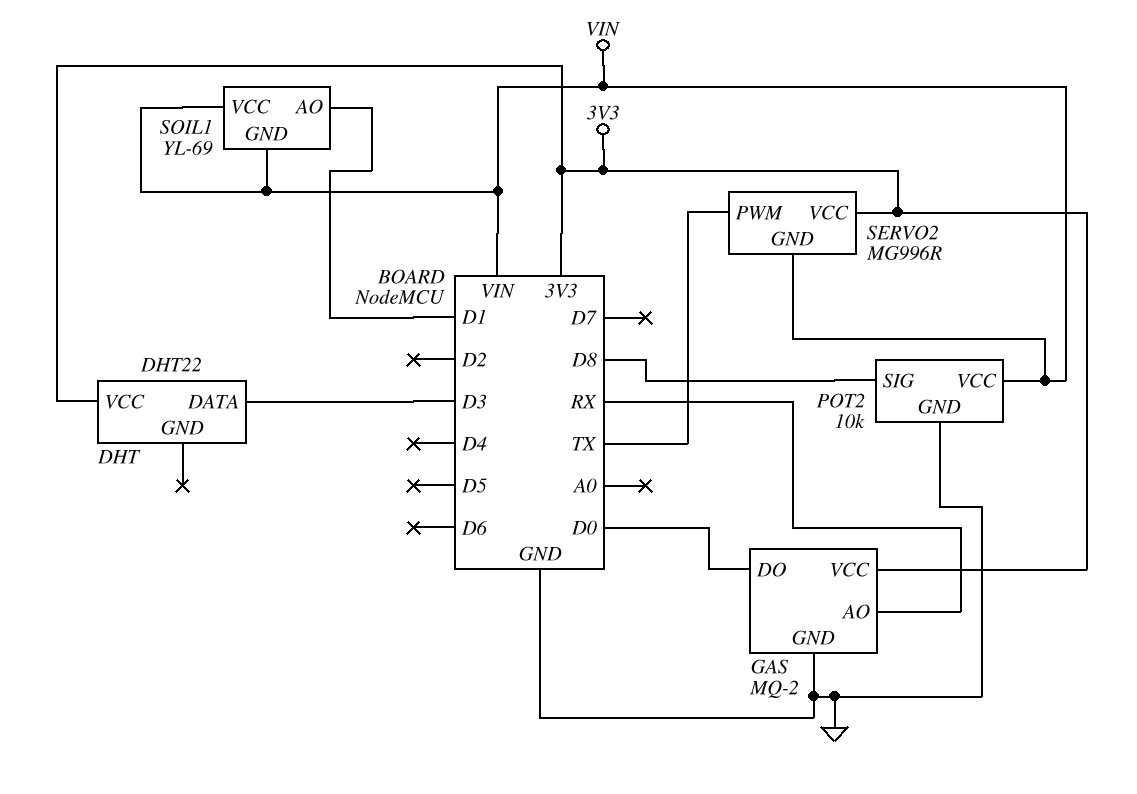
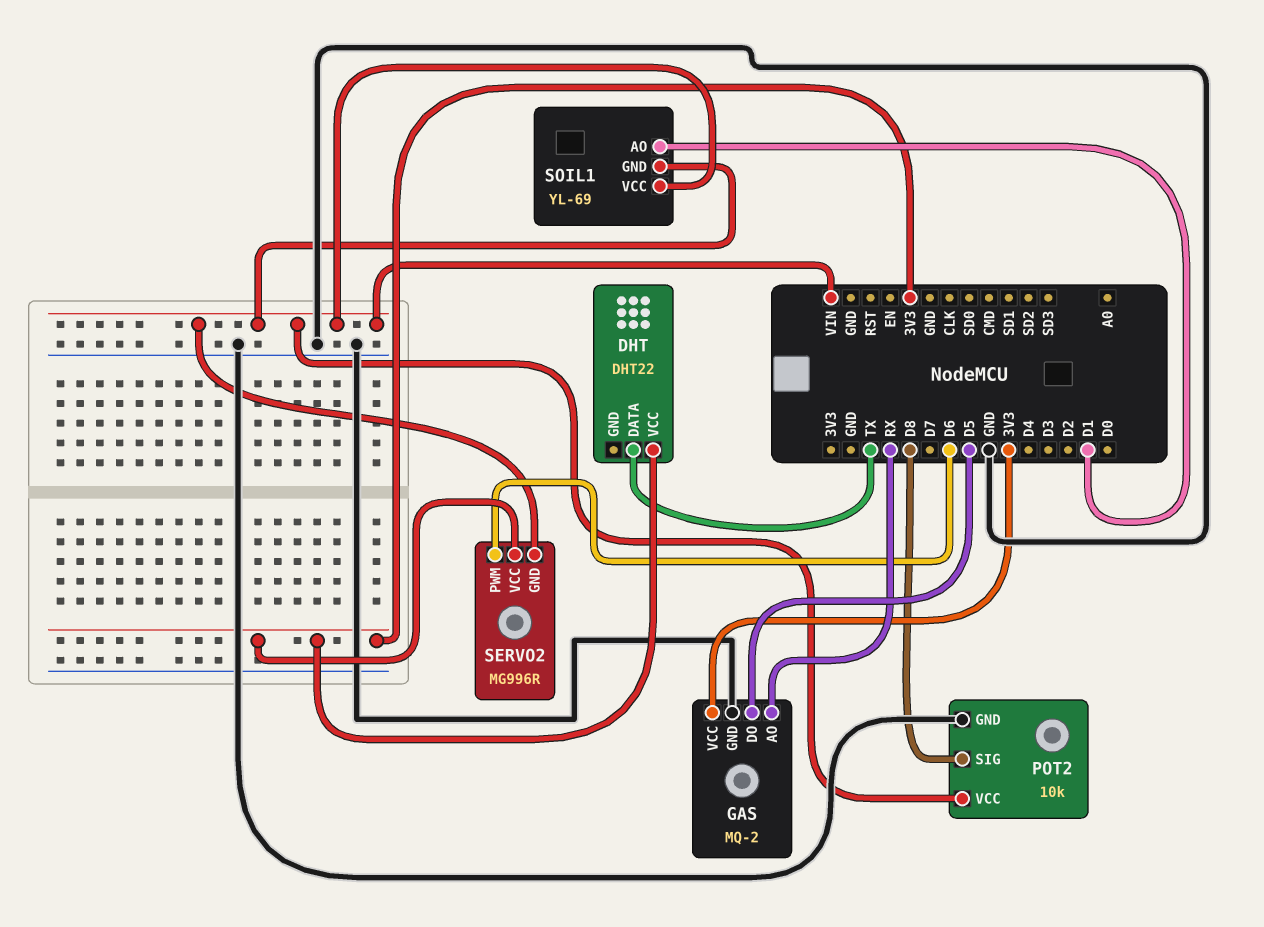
DHT pin DATA: D3 -> TX
GAS pin DO: D0 -> D5
SERVO2 pin PWM: TX -> D6

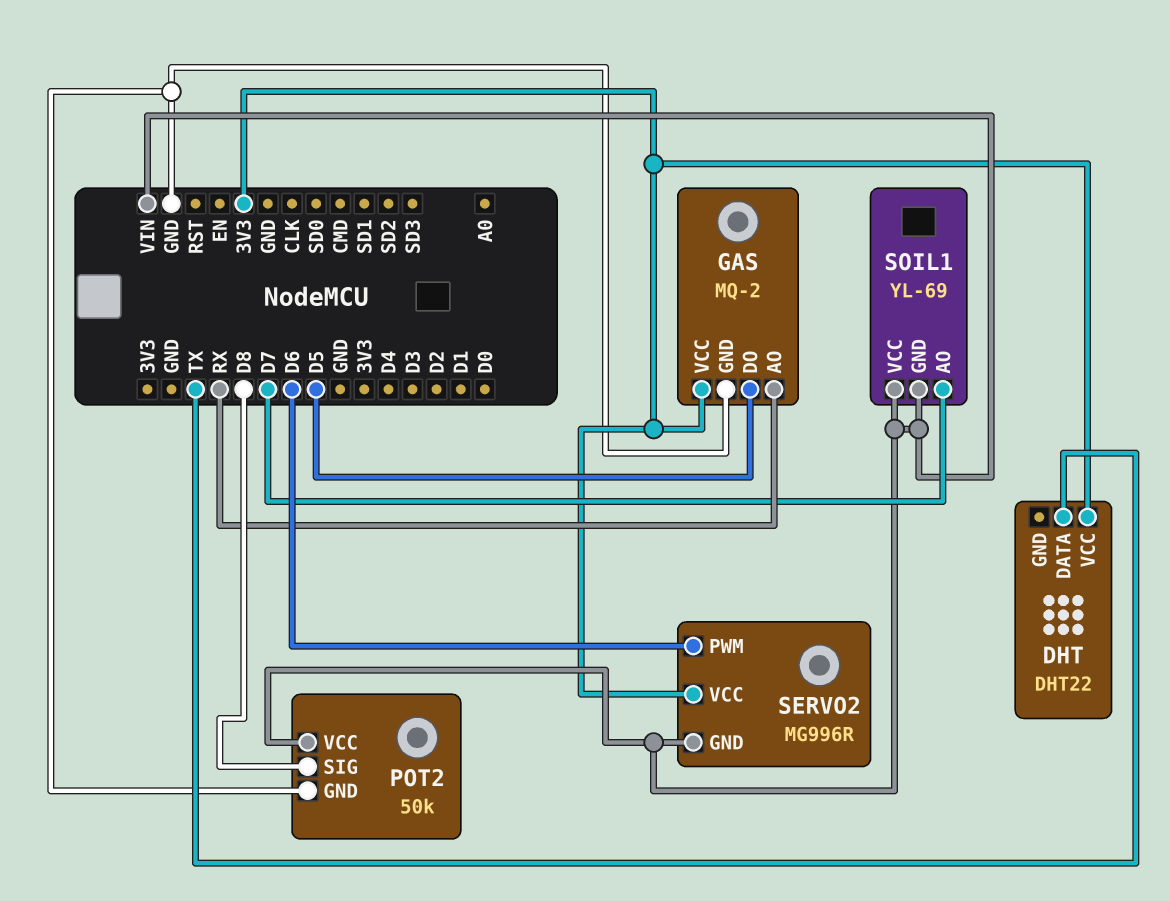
POT2: 10k -> 50k
SOIL1 pin AO: D1 -> D7

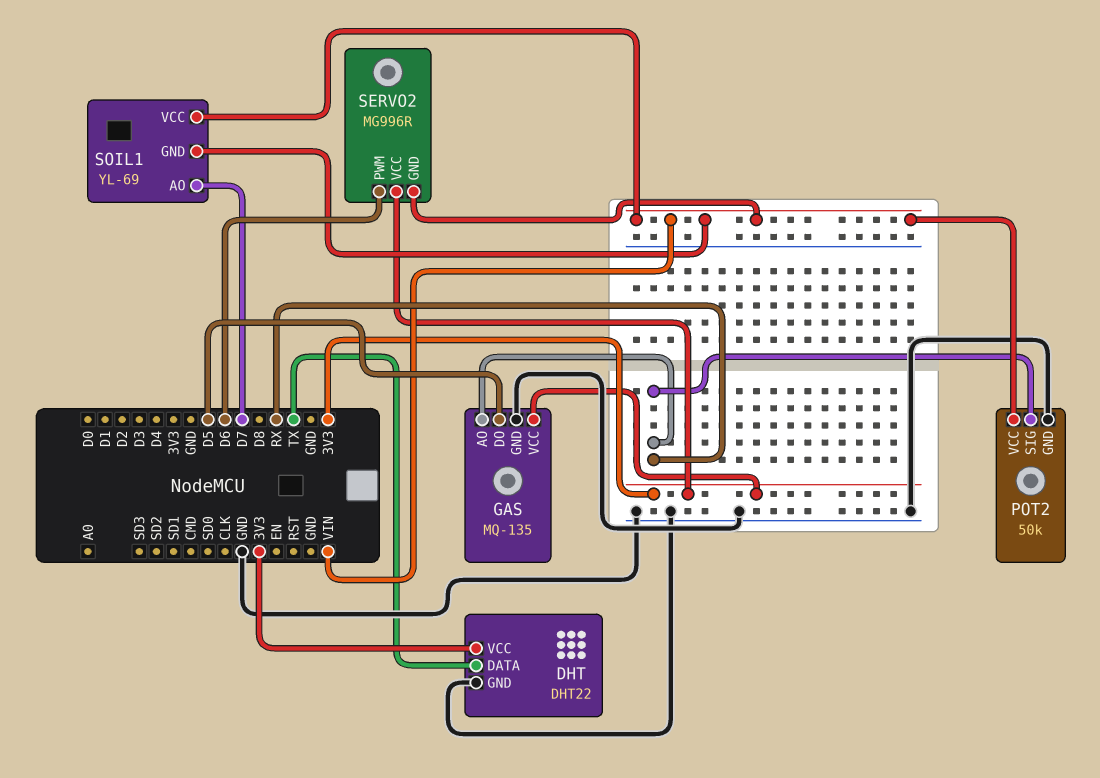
DHT pin GND: none -> GND
GAS: MQ-2 -> MQ-135
POT2 pin SIG: D8 -> RX

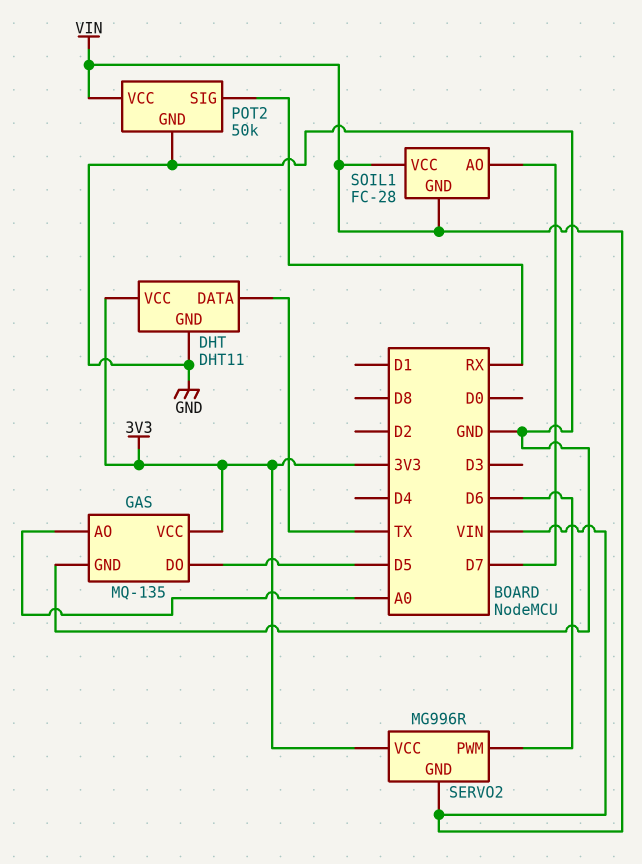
DHT: DHT22 -> DHT11
GAS pin AO: RX -> A0
SOIL1: YL-69 -> FC-28

